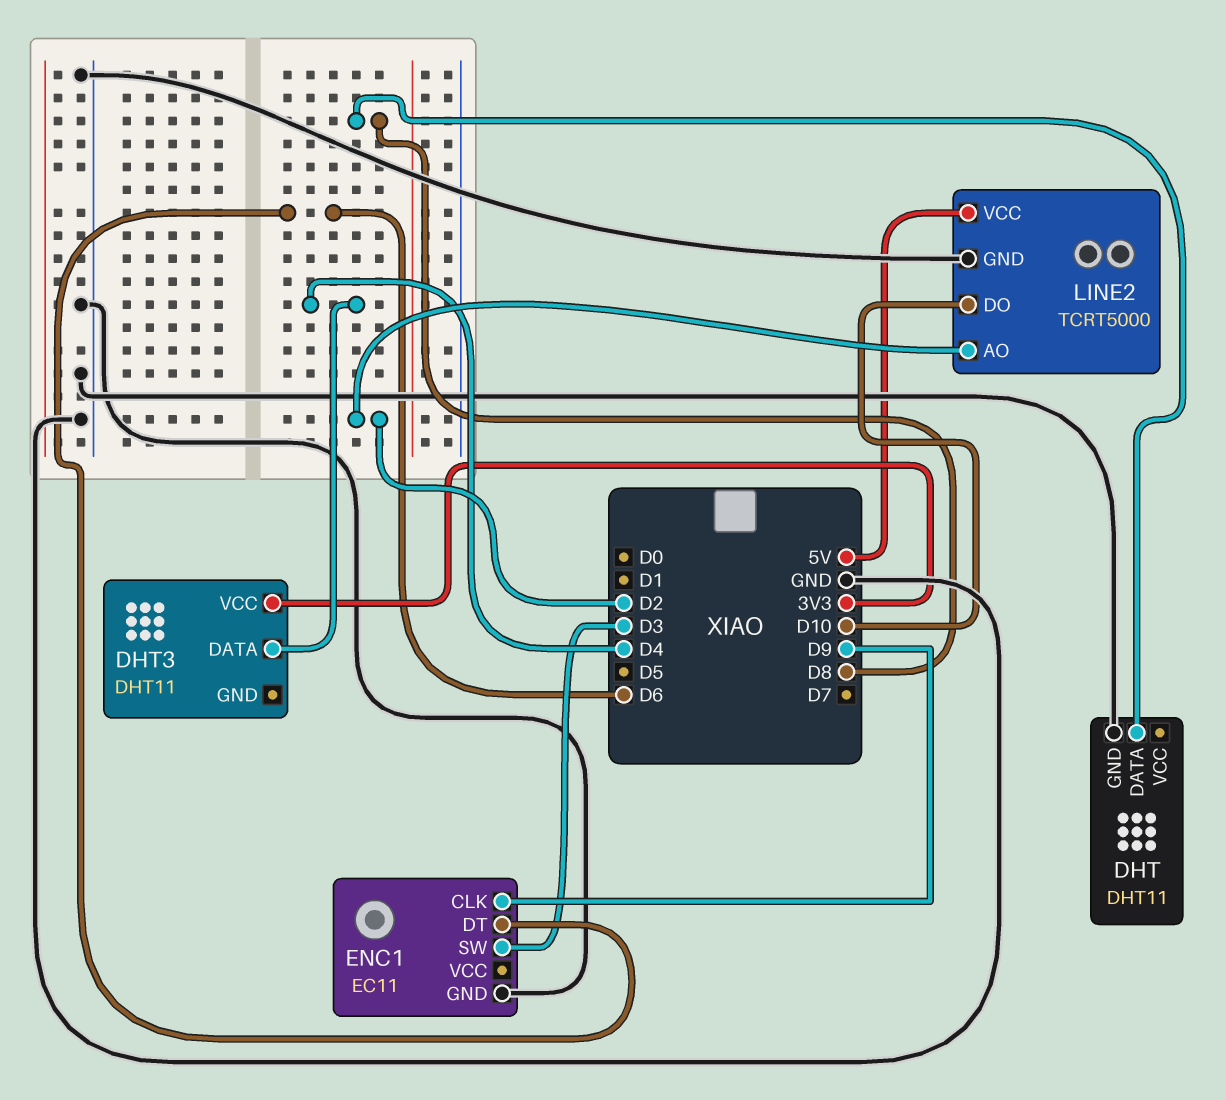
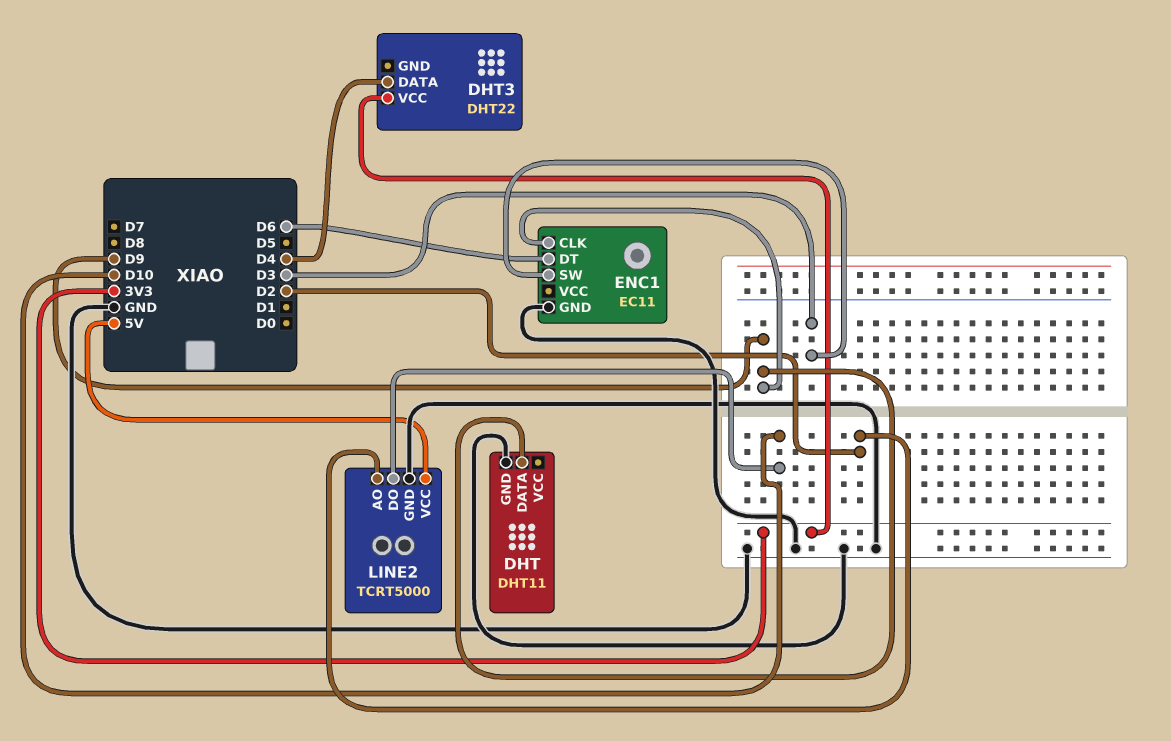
DHT pin DATA: D8 -> D9
DHT3: DHT11 -> DHT22

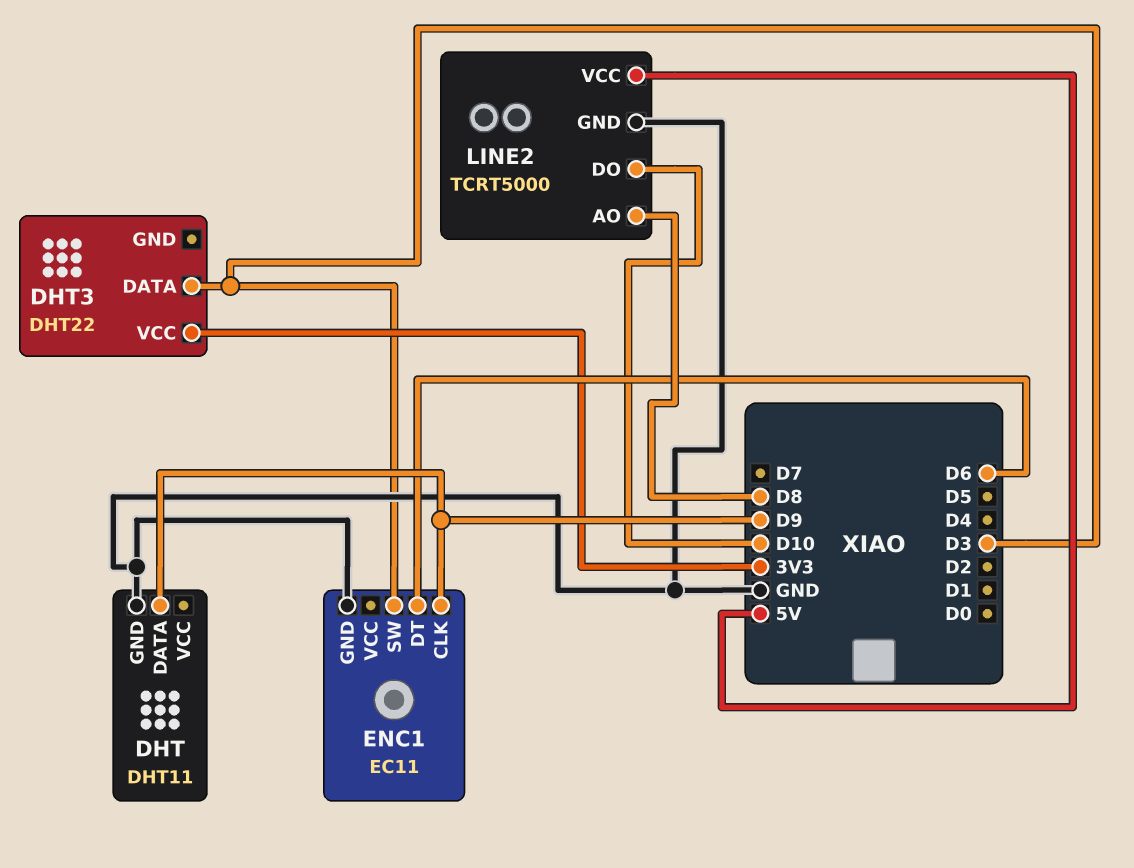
DHT3 pin DATA: D4 -> D3
LINE2 pin AO: D2 -> D8

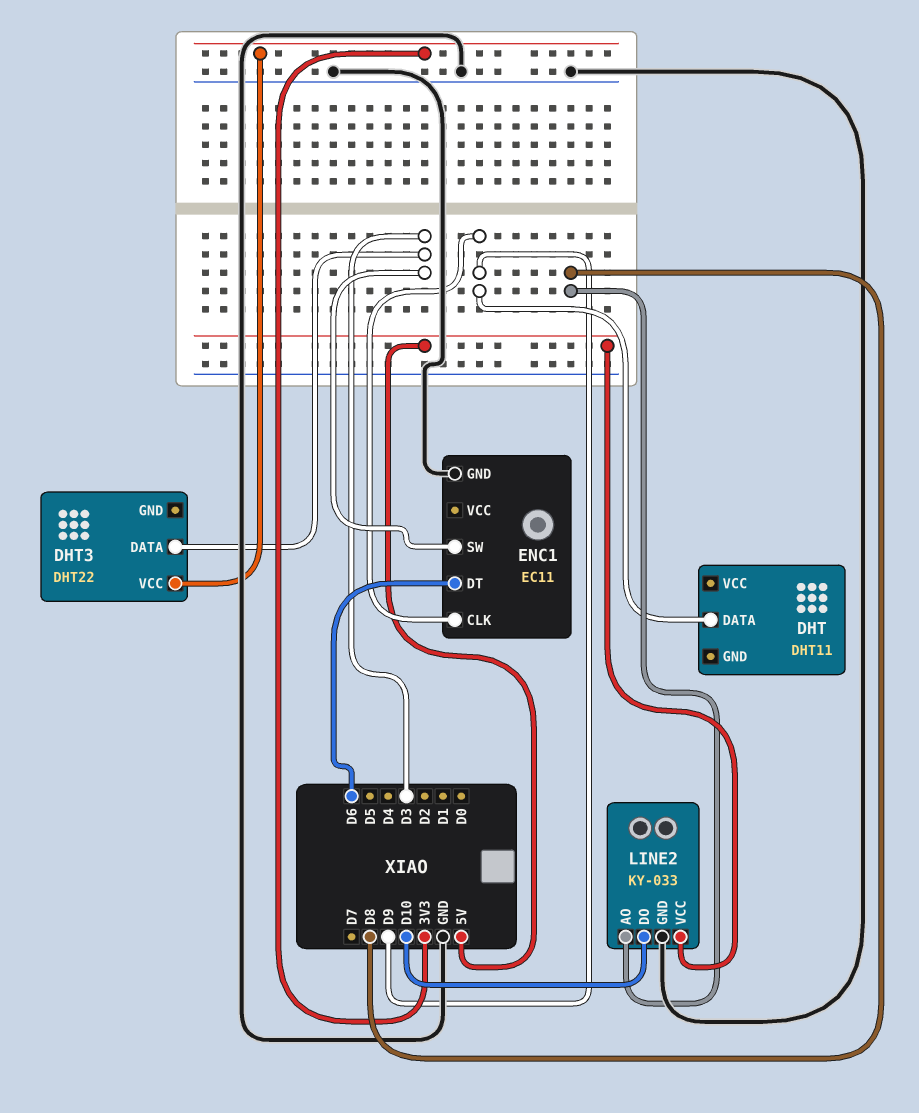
DHT pin GND: GND -> none
LINE2: TCRT5000 -> KY-033

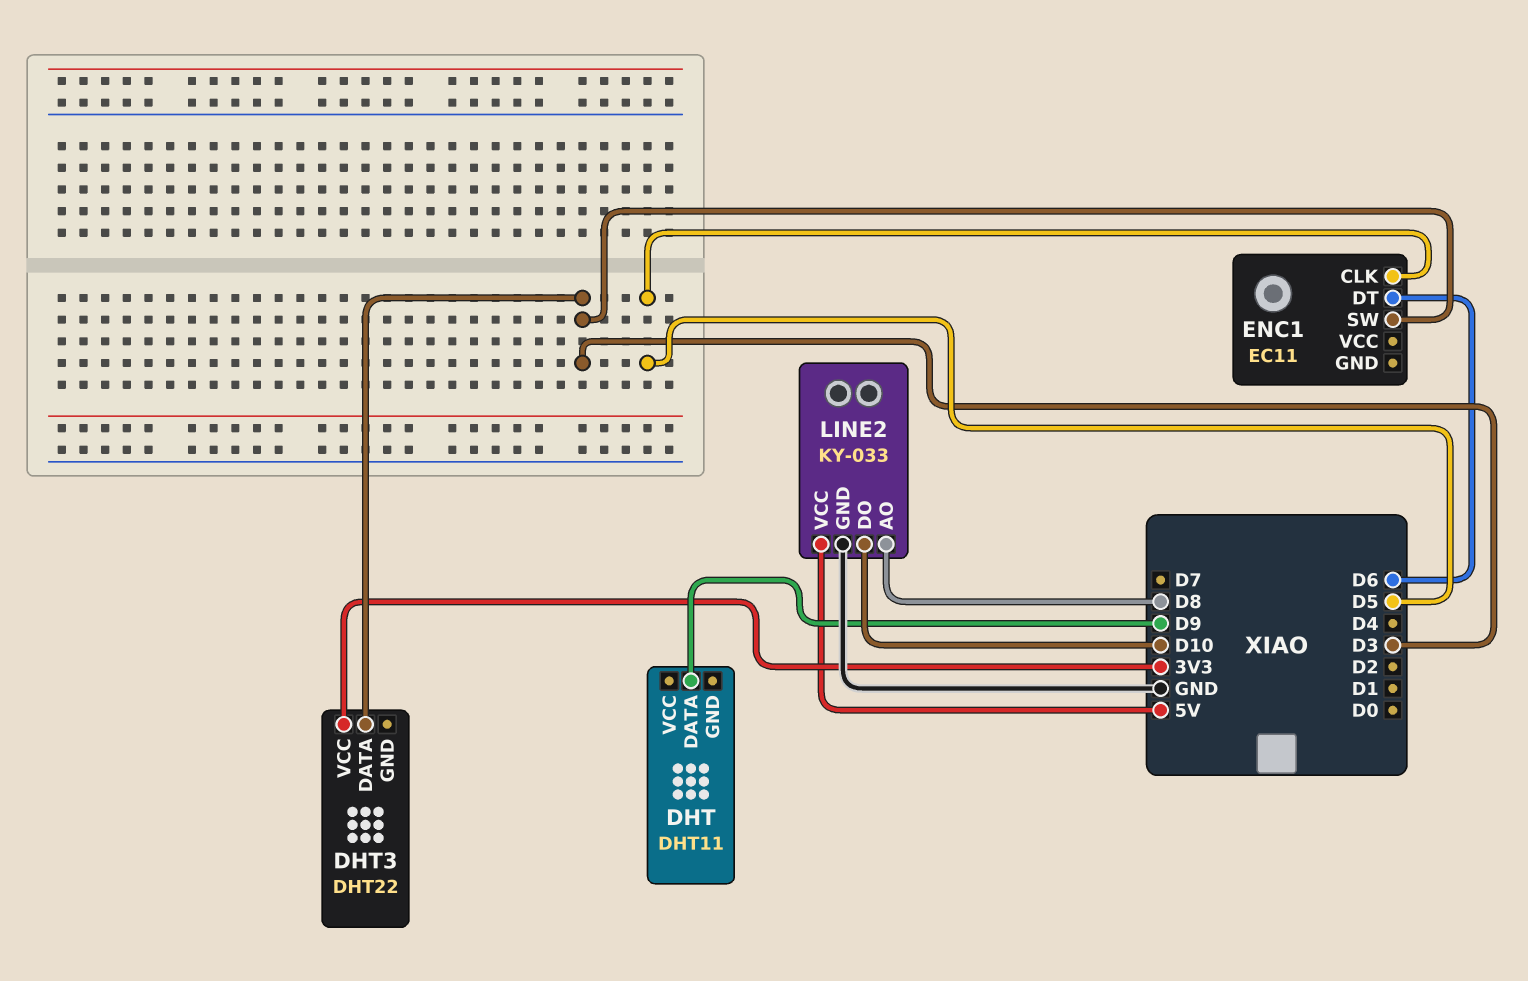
ENC1 pin CLK: D9 -> D5
ENC1 pin GND: GND -> none

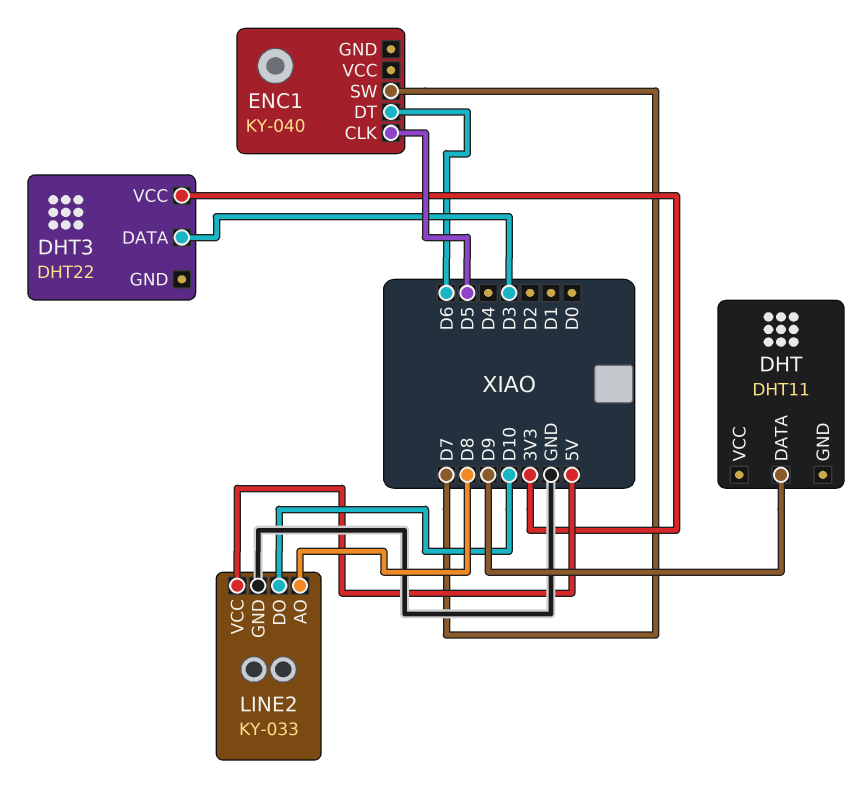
ENC1: EC11 -> KY-040
ENC1 pin SW: D3 -> D7

